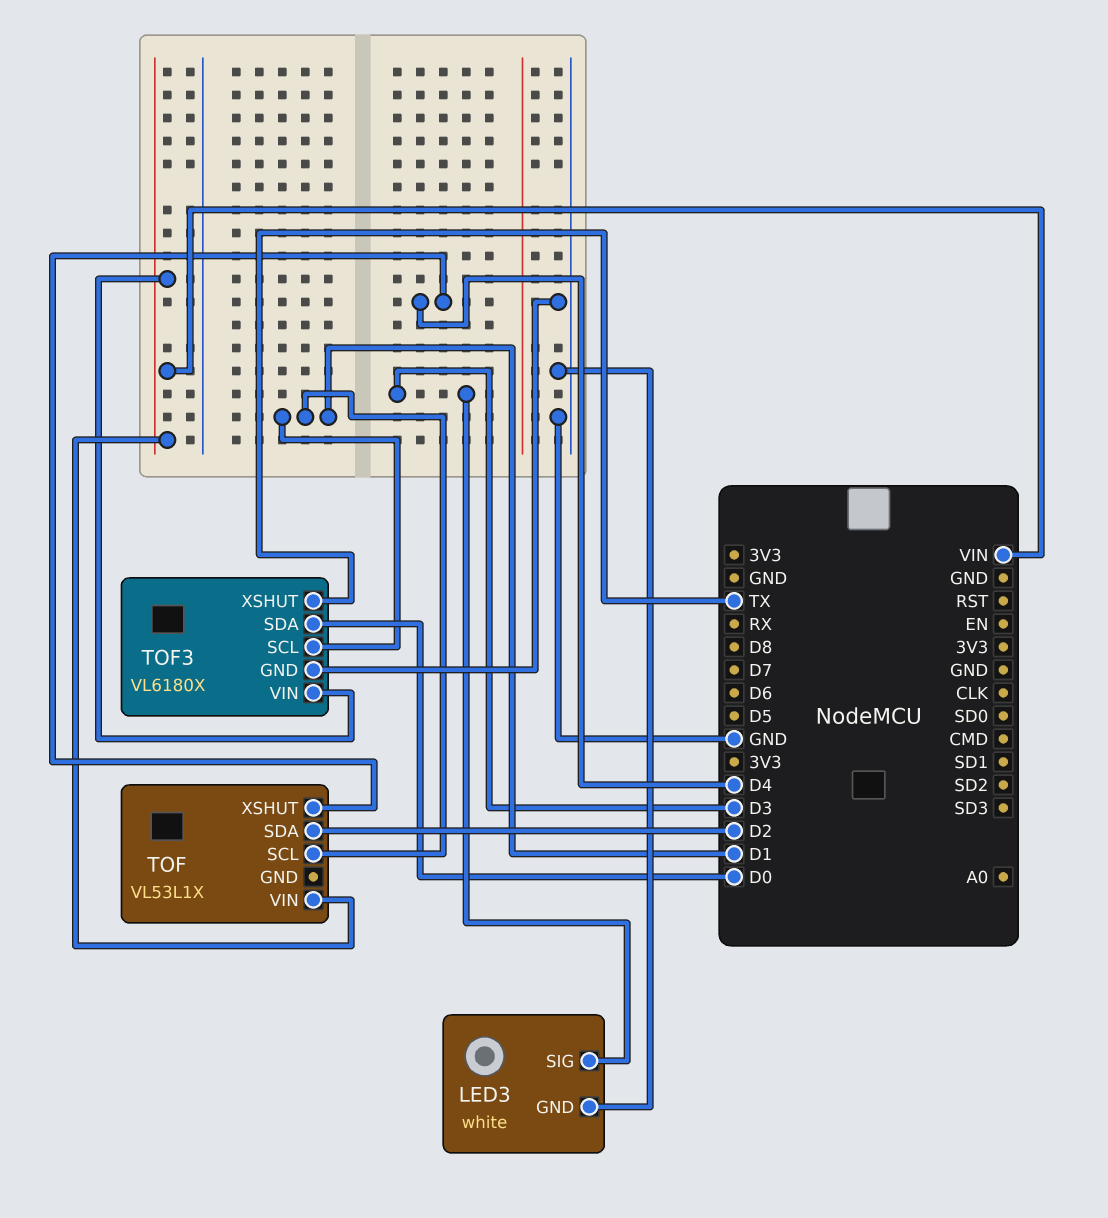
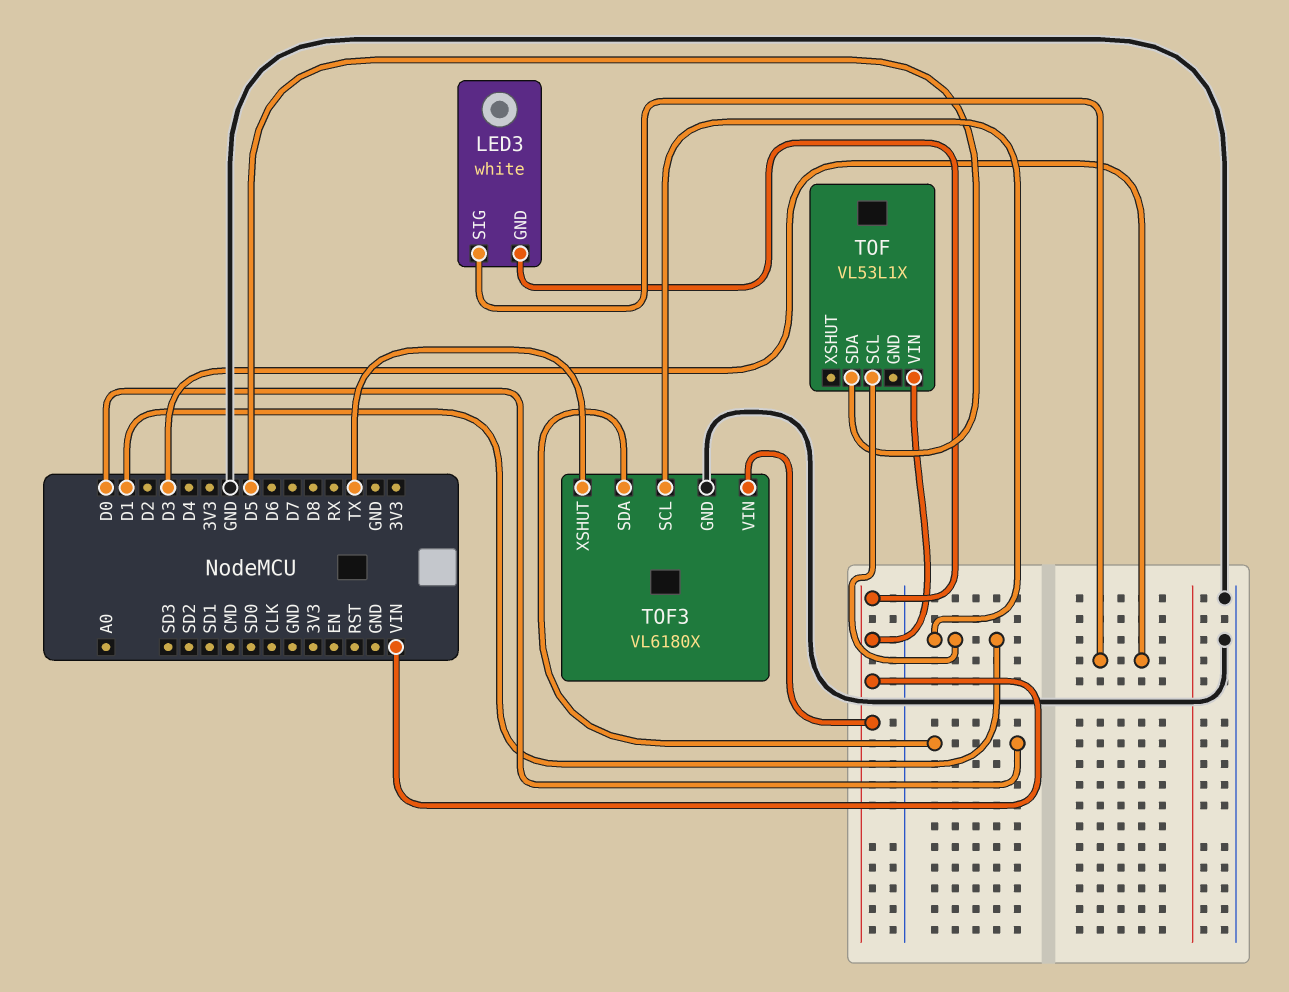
LED3 pin GND: GND -> VIN
TOF pin SDA: D2 -> D5
TOF pin XSHUT: D4 -> none

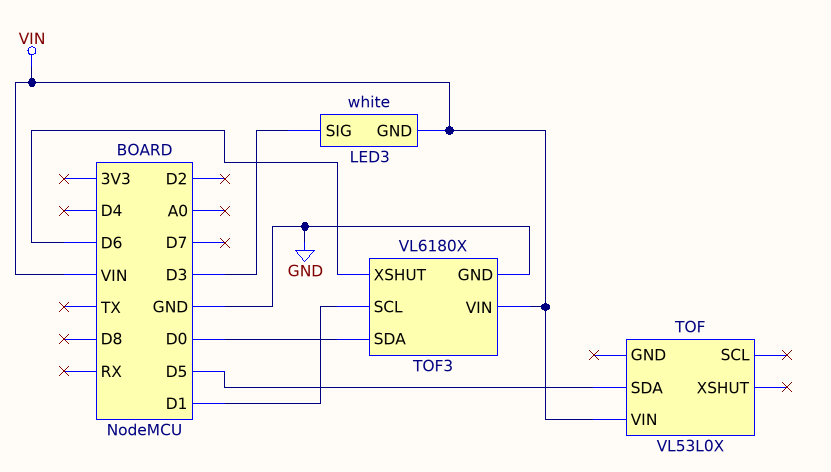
TOF: VL53L1X -> VL53L0X
TOF pin SCL: D1 -> none
TOF3 pin XSHUT: TX -> D6

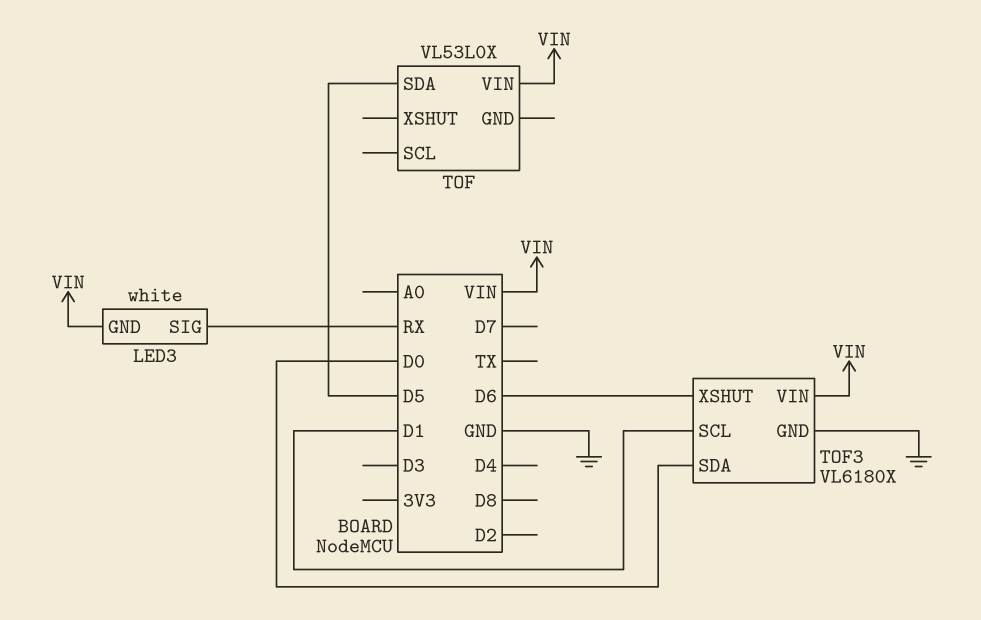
LED3 pin SIG: D3 -> RX

